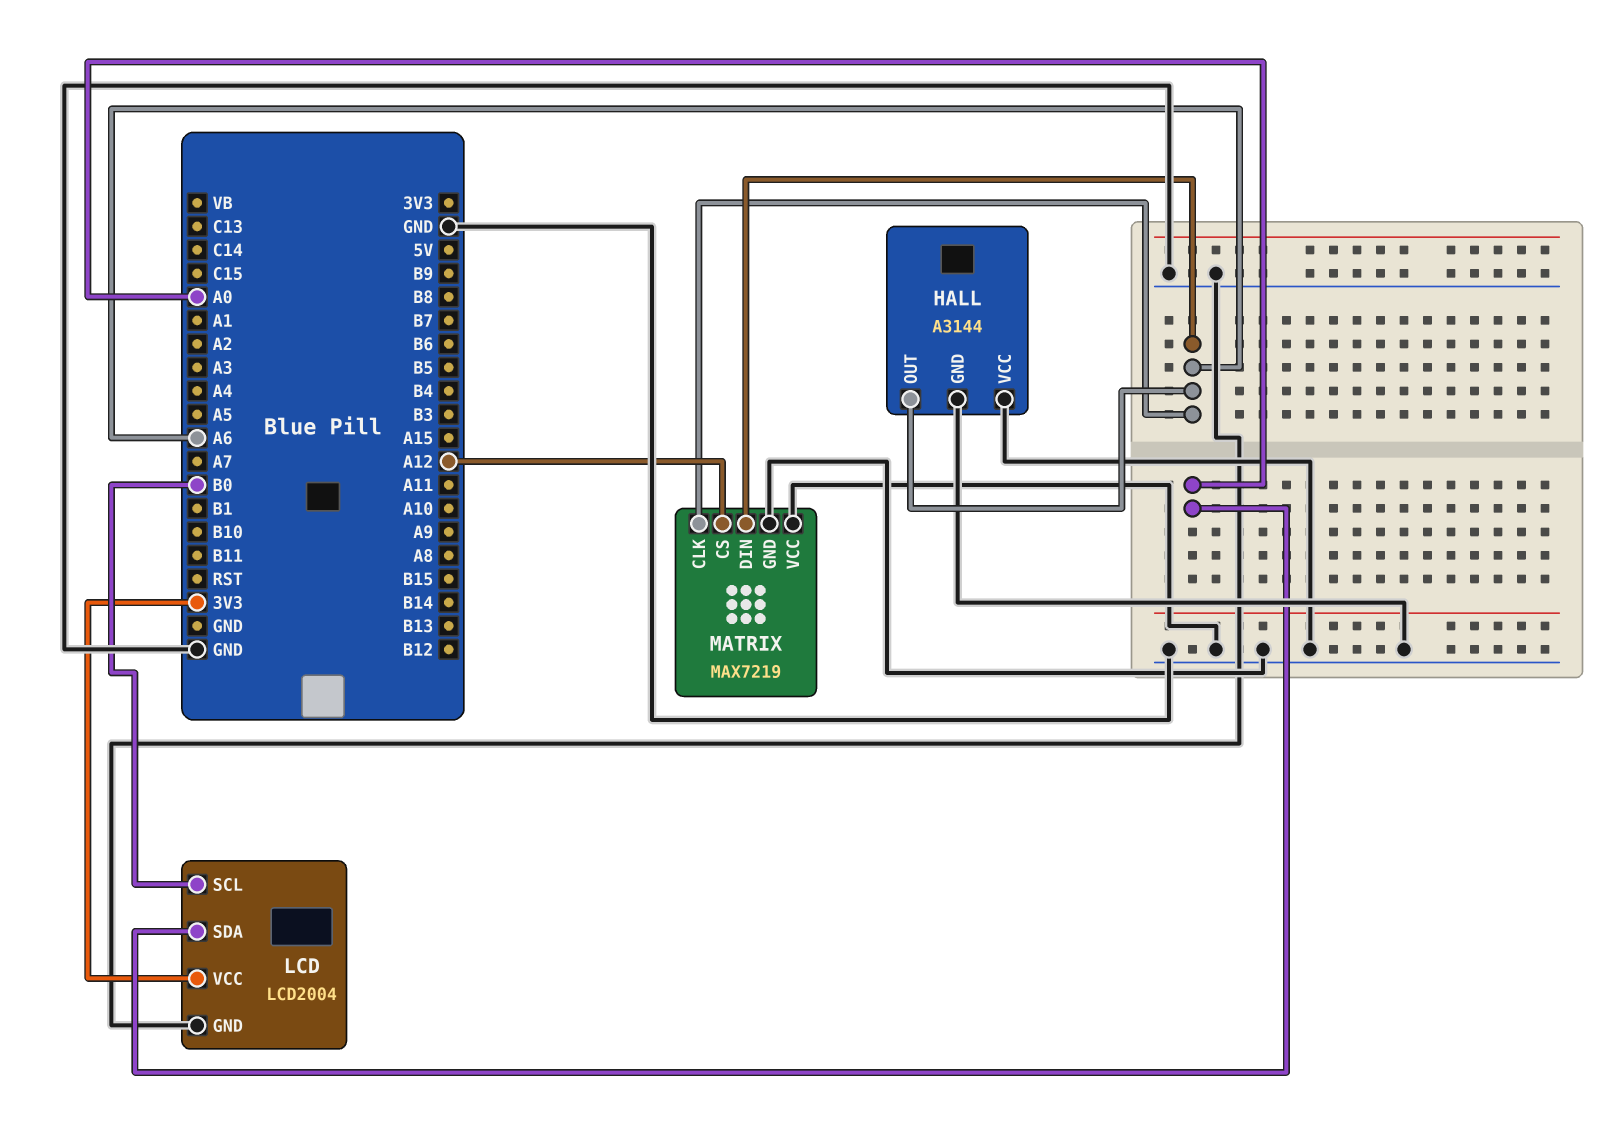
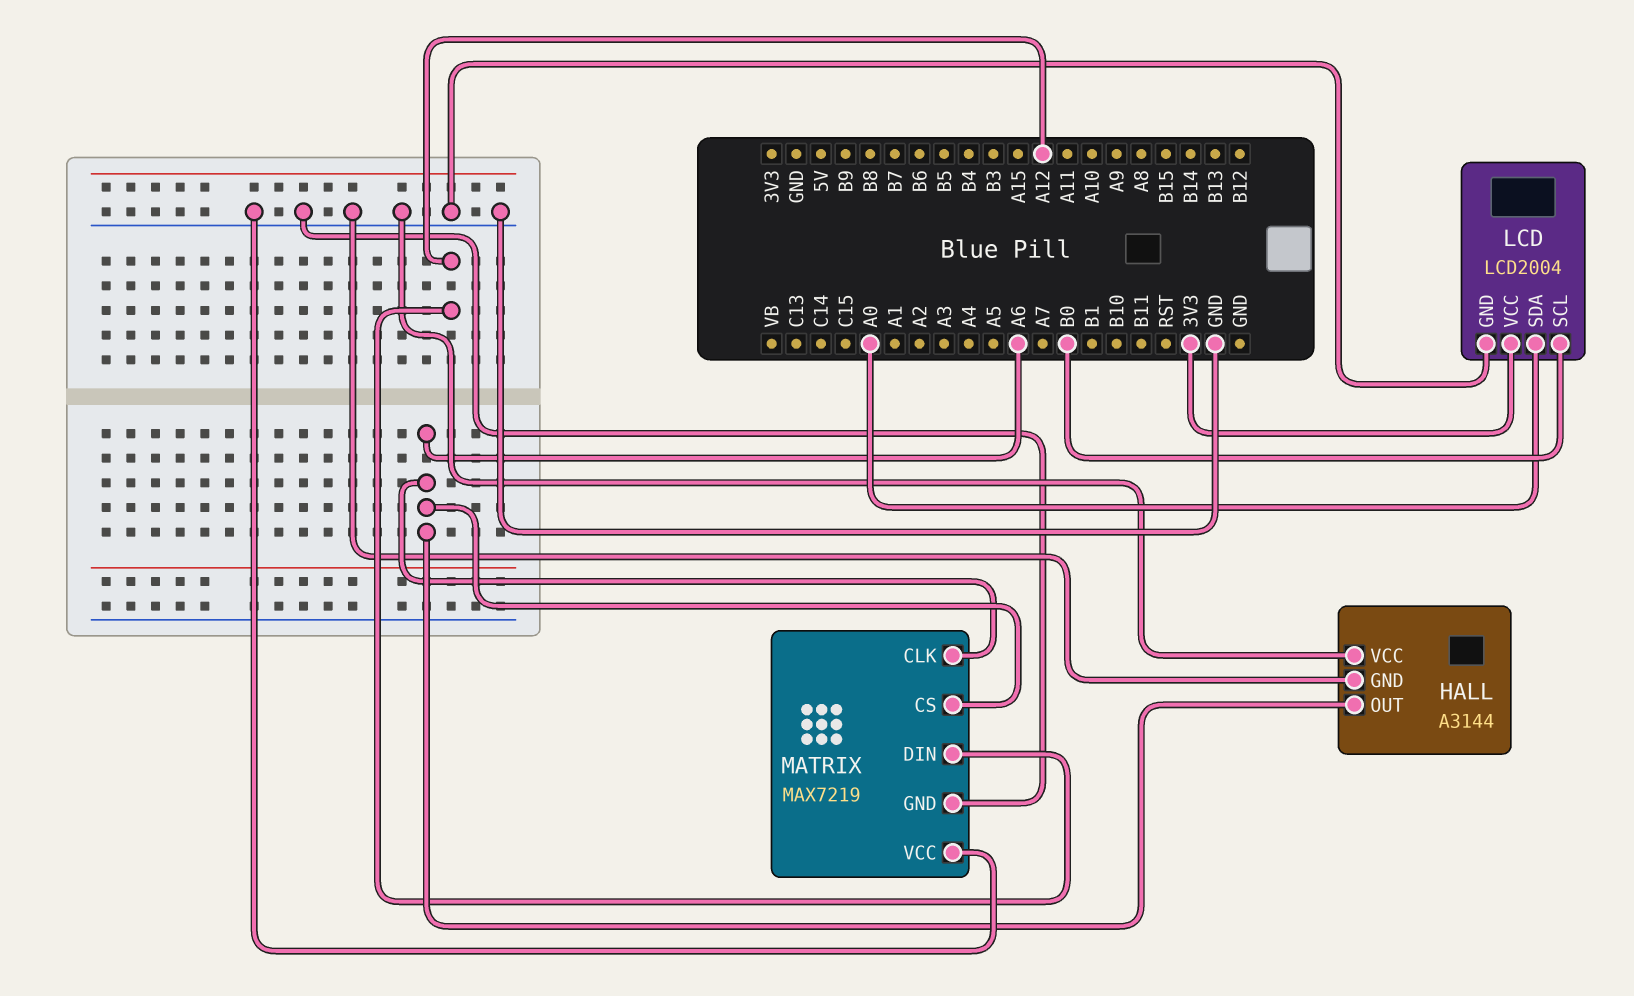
MATRIX pin CS: A12 -> A6
MATRIX pin DIN: A6 -> A12

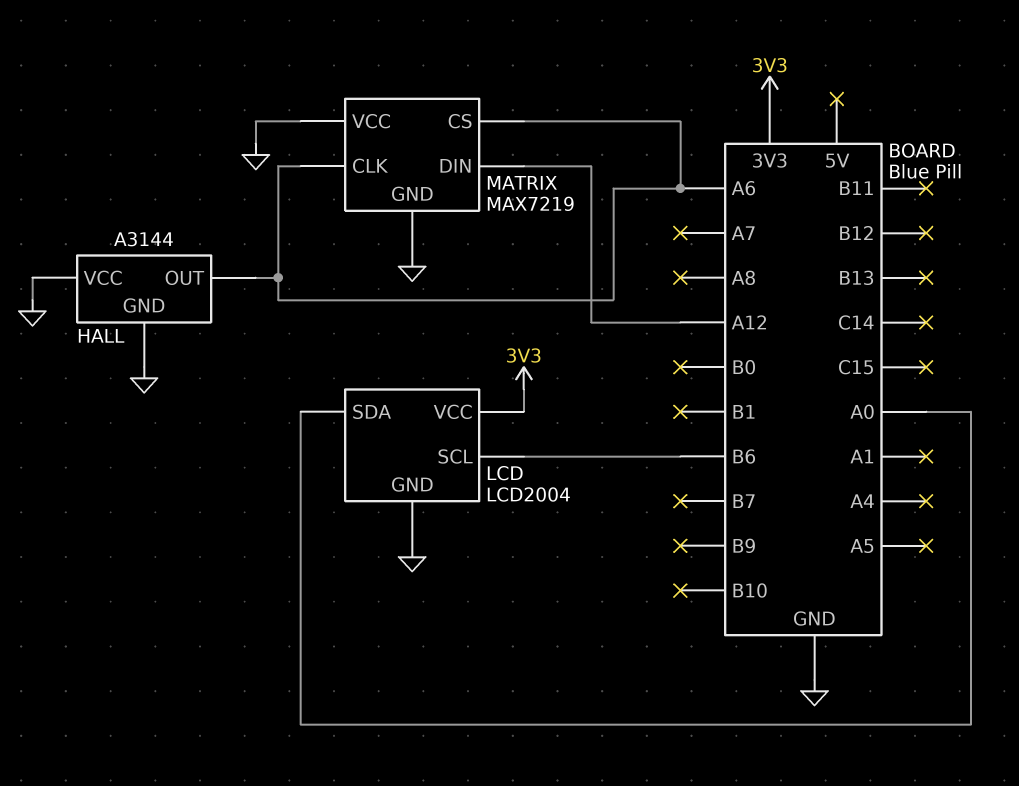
LCD pin SCL: B0 -> B6

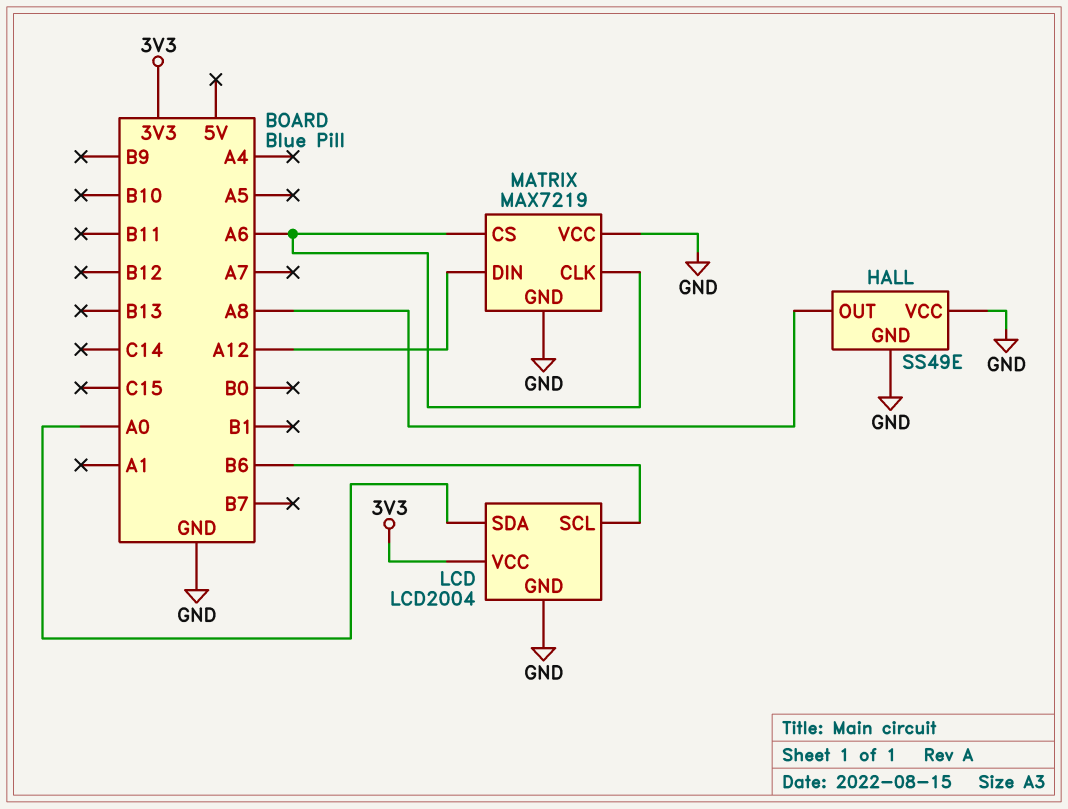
HALL: A3144 -> SS49E
HALL pin OUT: A6 -> A8

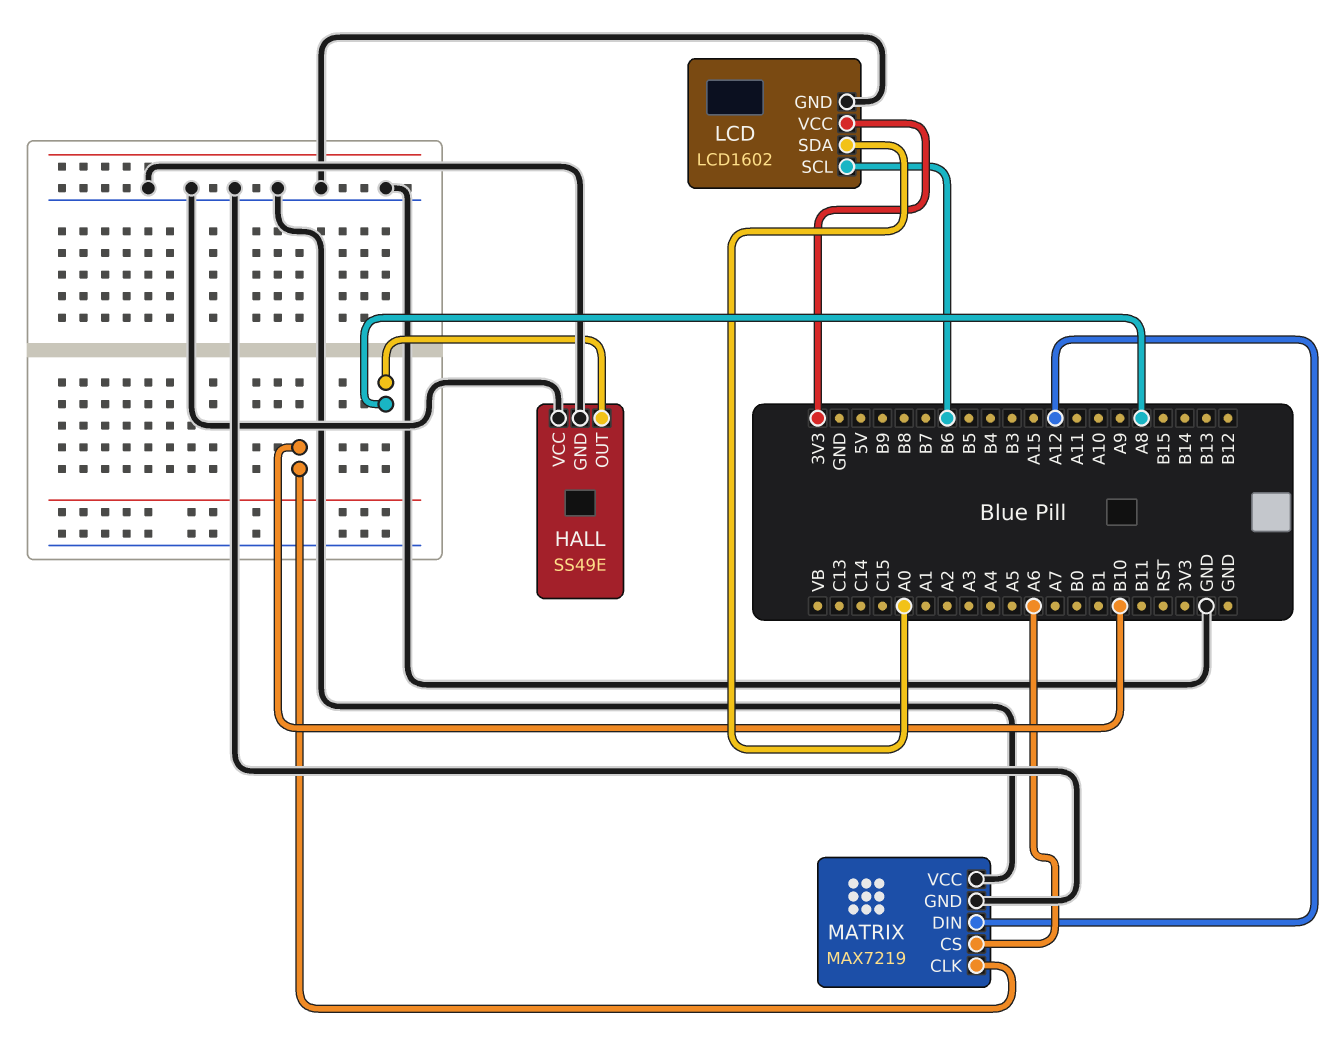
LCD: LCD2004 -> LCD1602
MATRIX pin CLK: A6 -> B10

